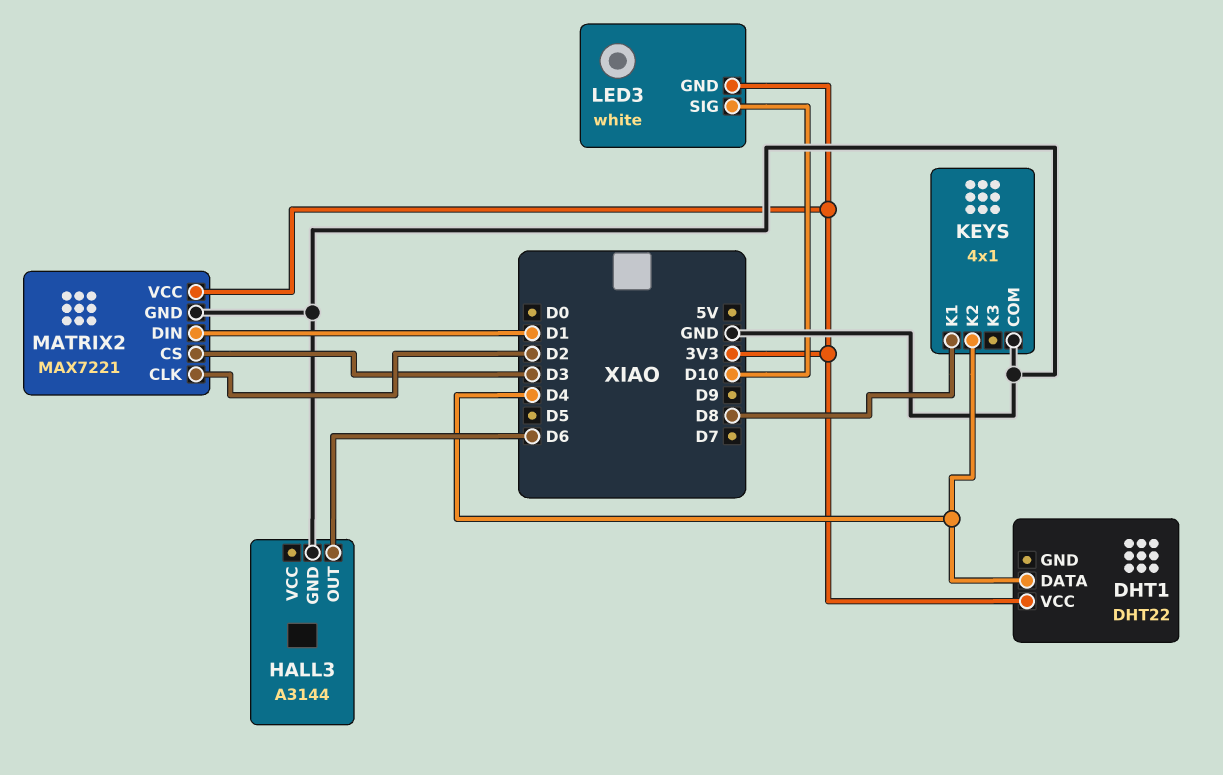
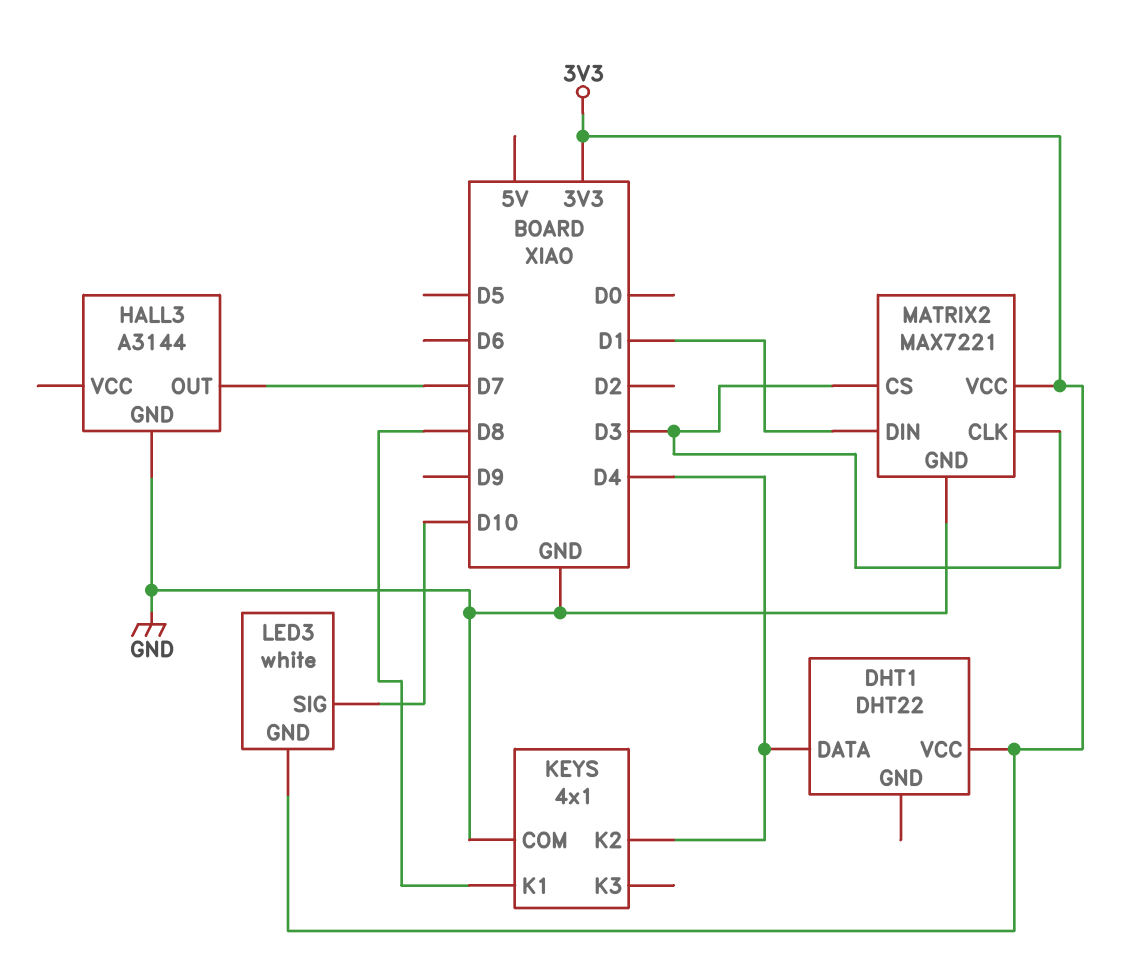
HALL3 pin OUT: D6 -> D7
MATRIX2 pin CLK: D2 -> D3

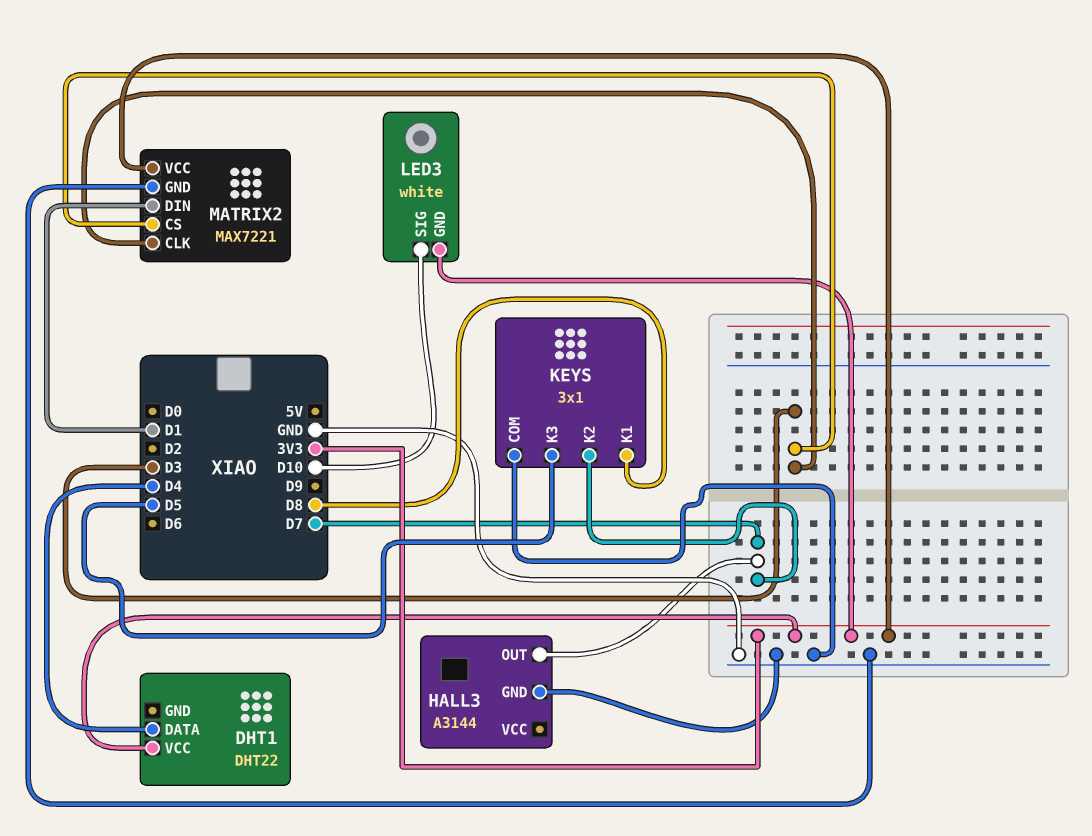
KEYS: 4x1 -> 3x1
KEYS pin K2: D4 -> D7
KEYS pin K3: none -> D5

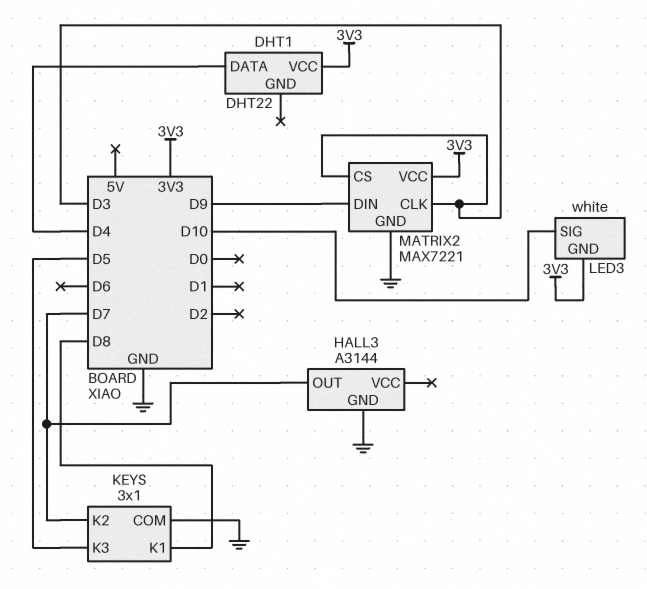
MATRIX2 pin DIN: D1 -> D9

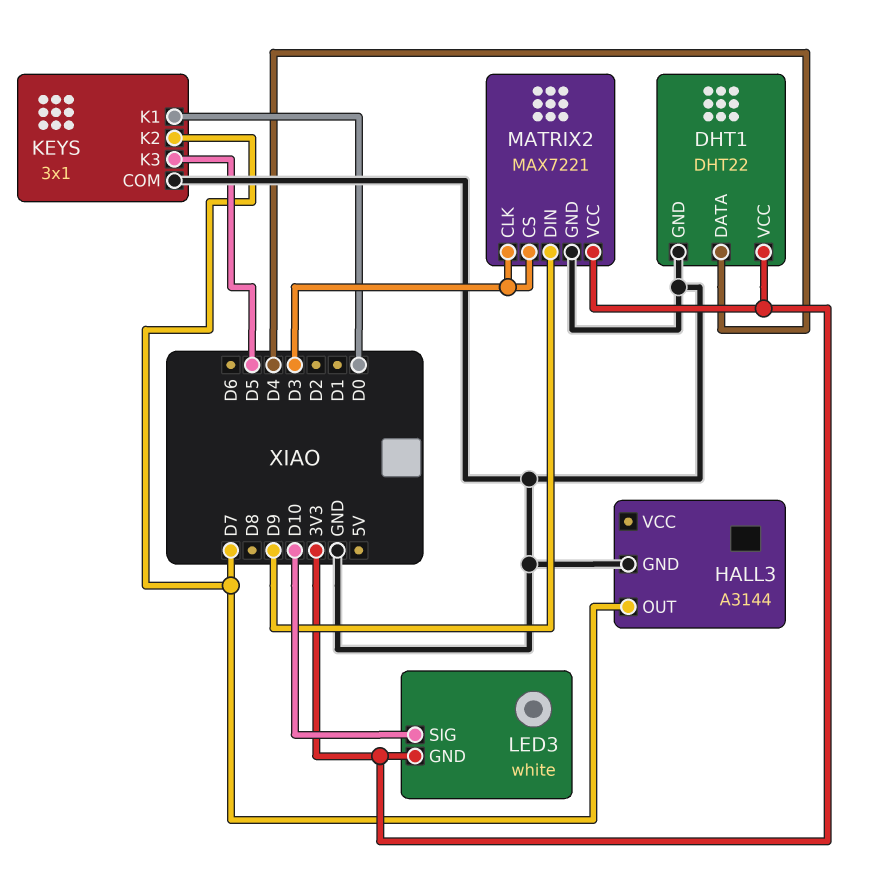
DHT1 pin GND: none -> GND
KEYS pin K1: D8 -> D0

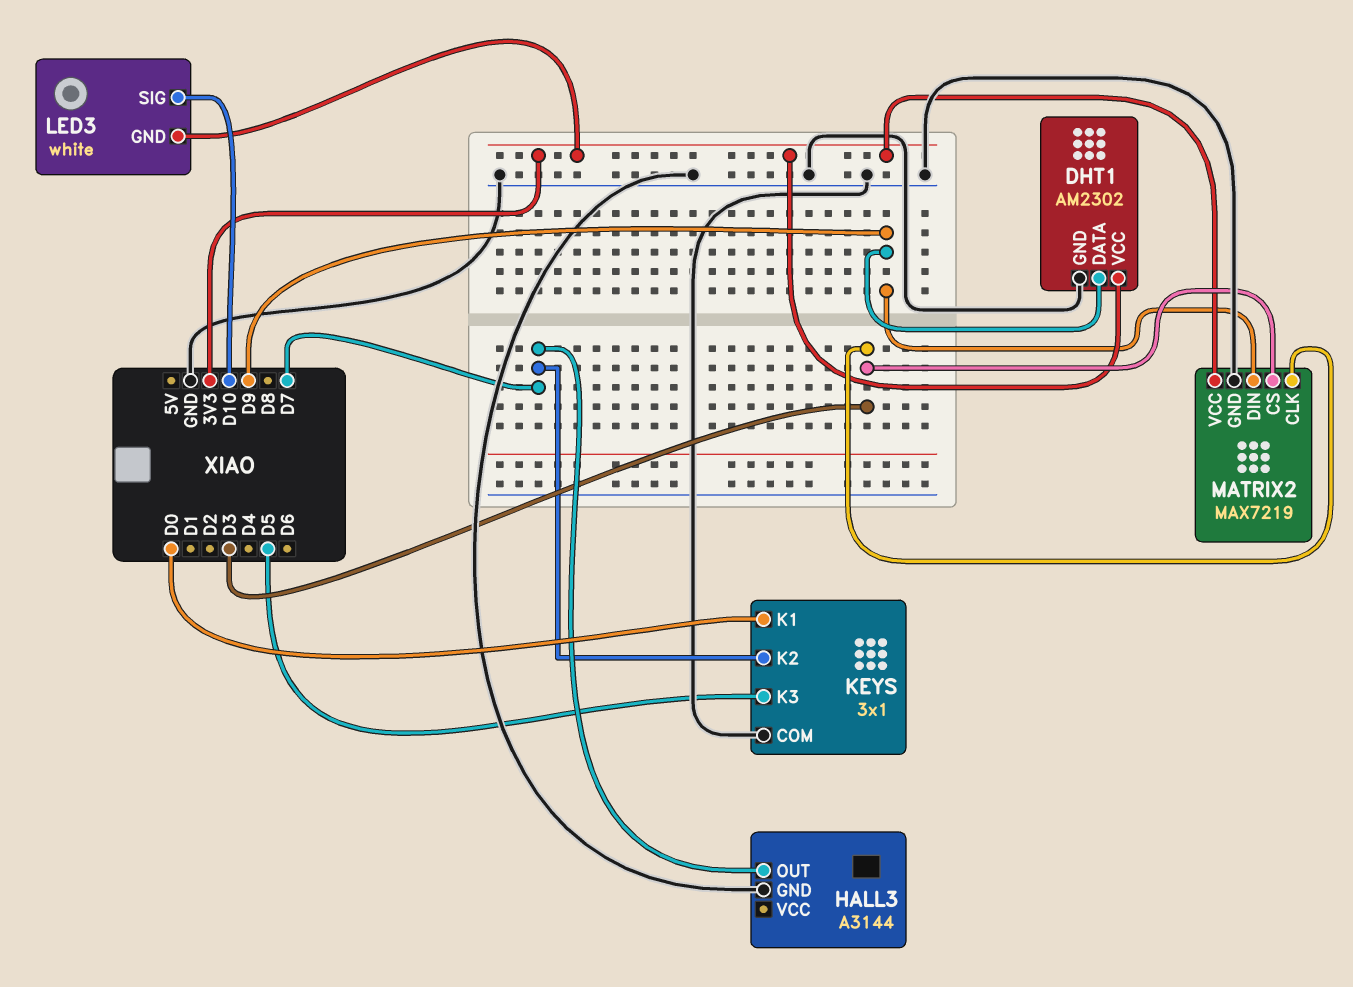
DHT1: DHT22 -> AM2302
DHT1 pin DATA: D4 -> D9
MATRIX2: MAX7221 -> MAX7219

